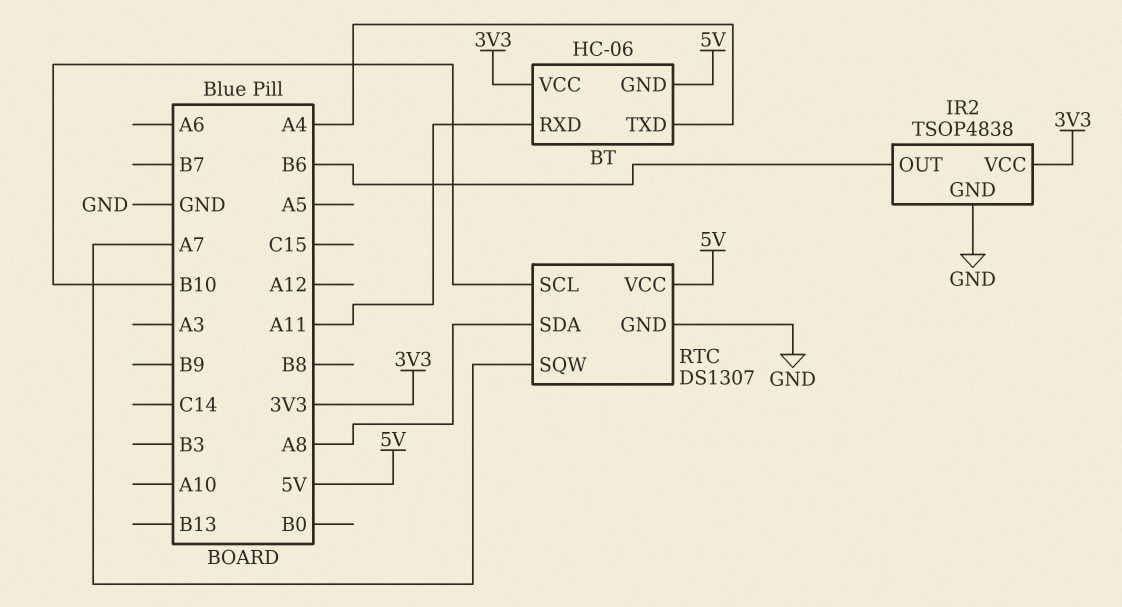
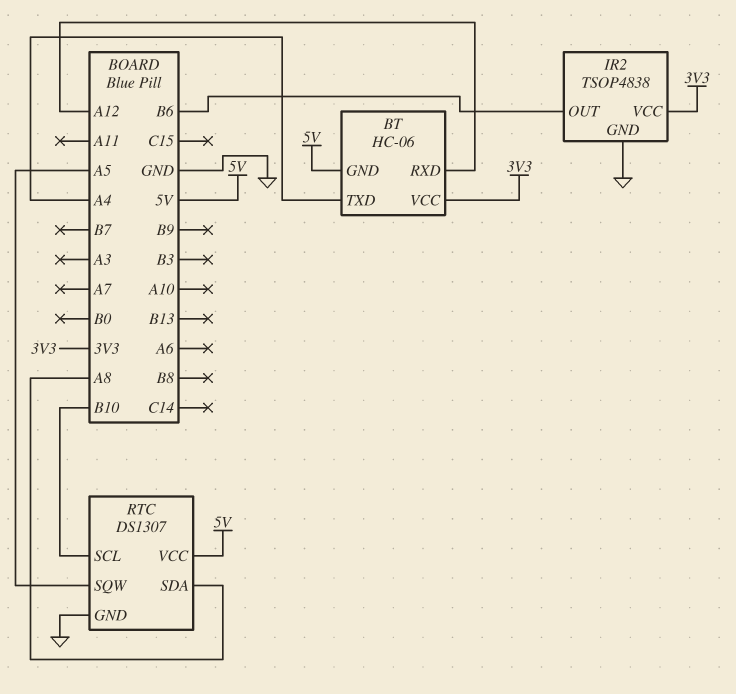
BT pin RXD: A11 -> A12
RTC pin SQW: A7 -> A5

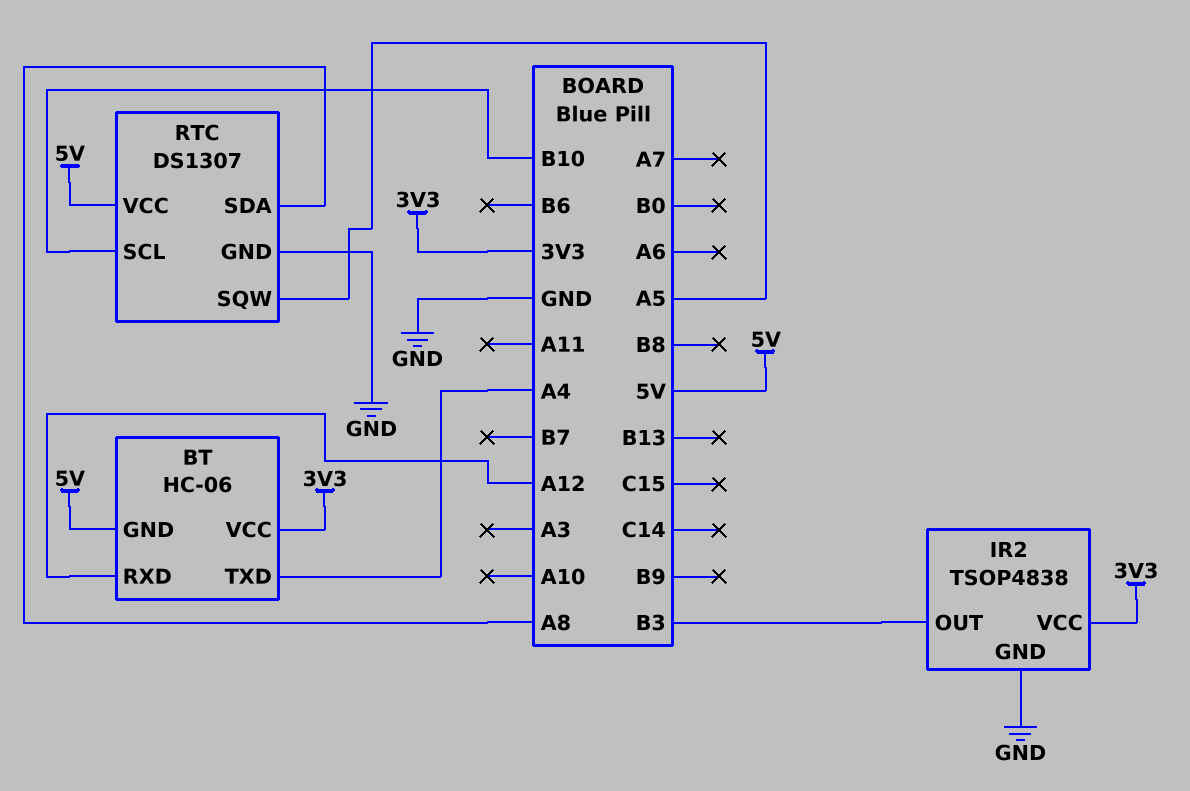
IR2 pin OUT: B6 -> B3

